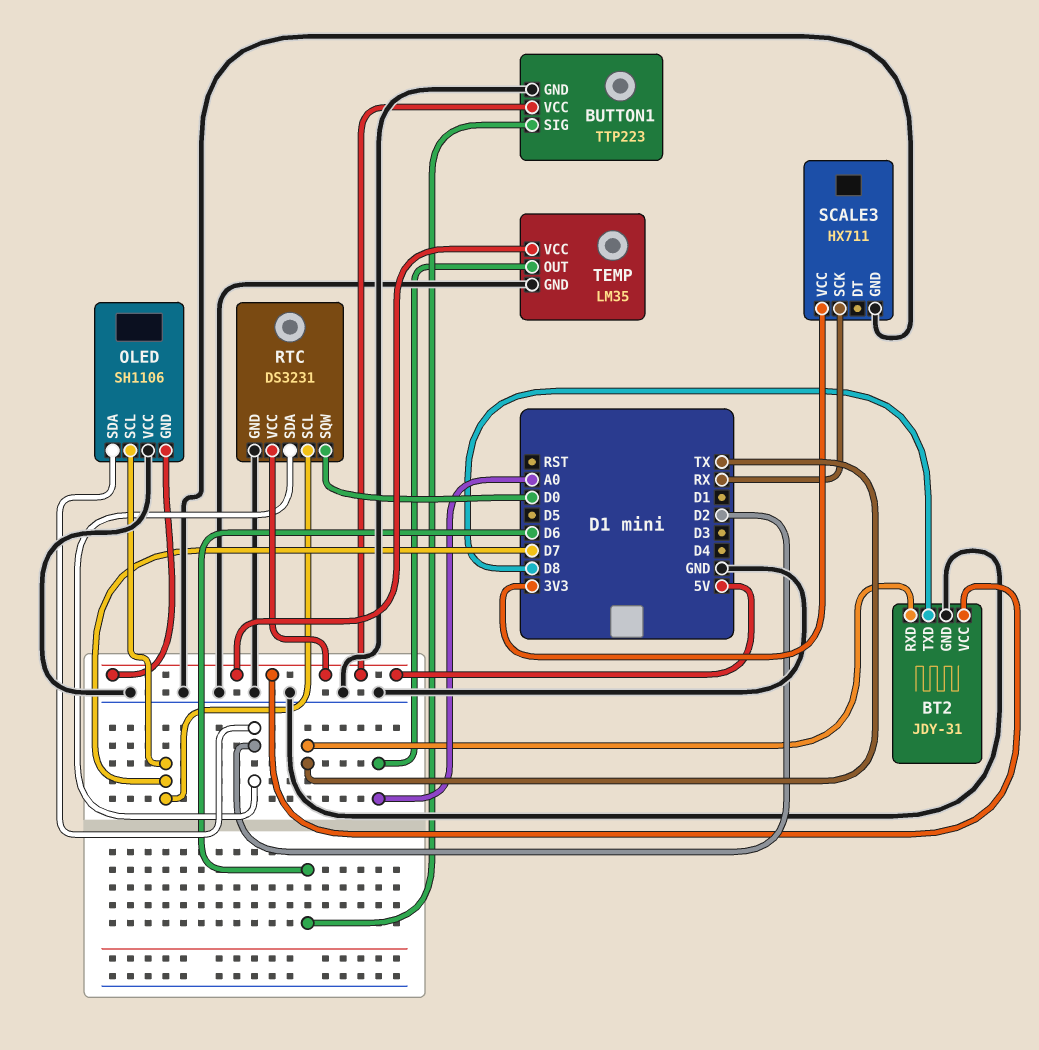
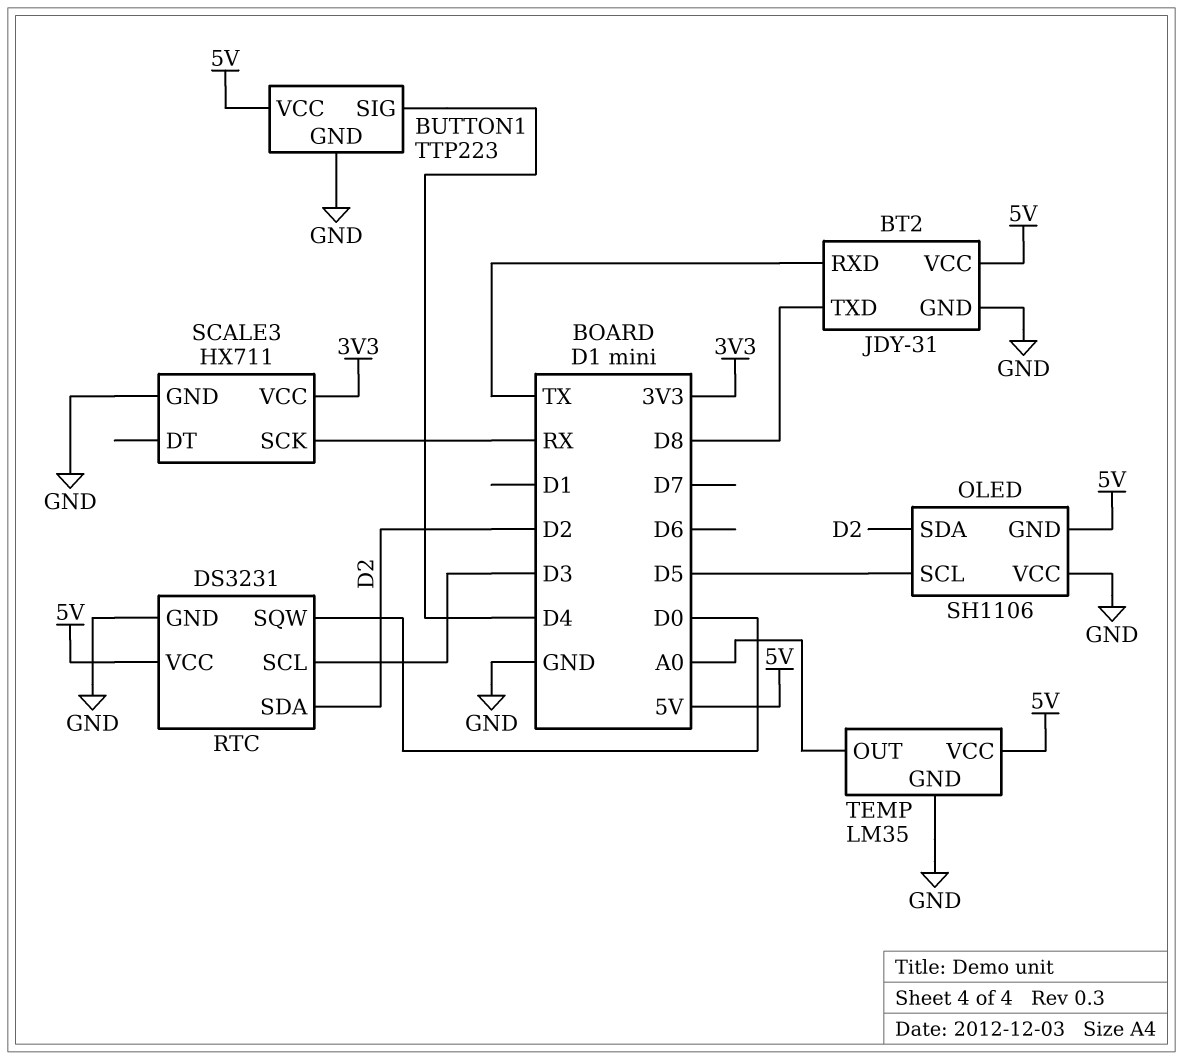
BUTTON1 pin SIG: D6 -> D4
OLED pin SCL: D7 -> D5
RTC pin SCL: D7 -> D3

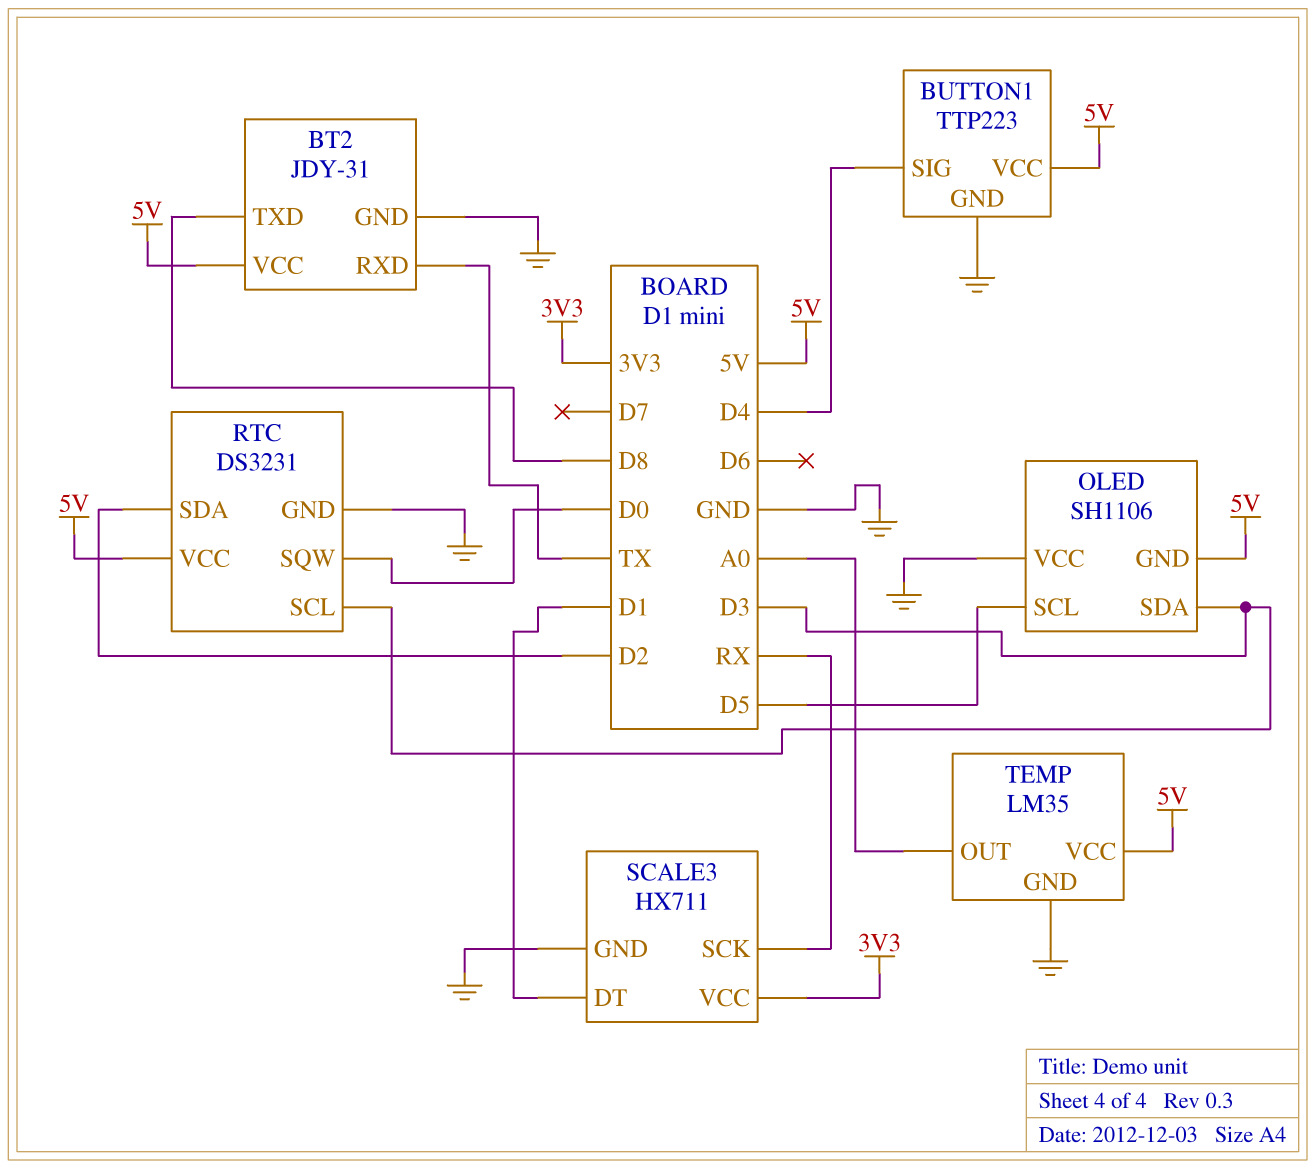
OLED pin SDA: D2 -> D3
SCALE3 pin DT: none -> D1

